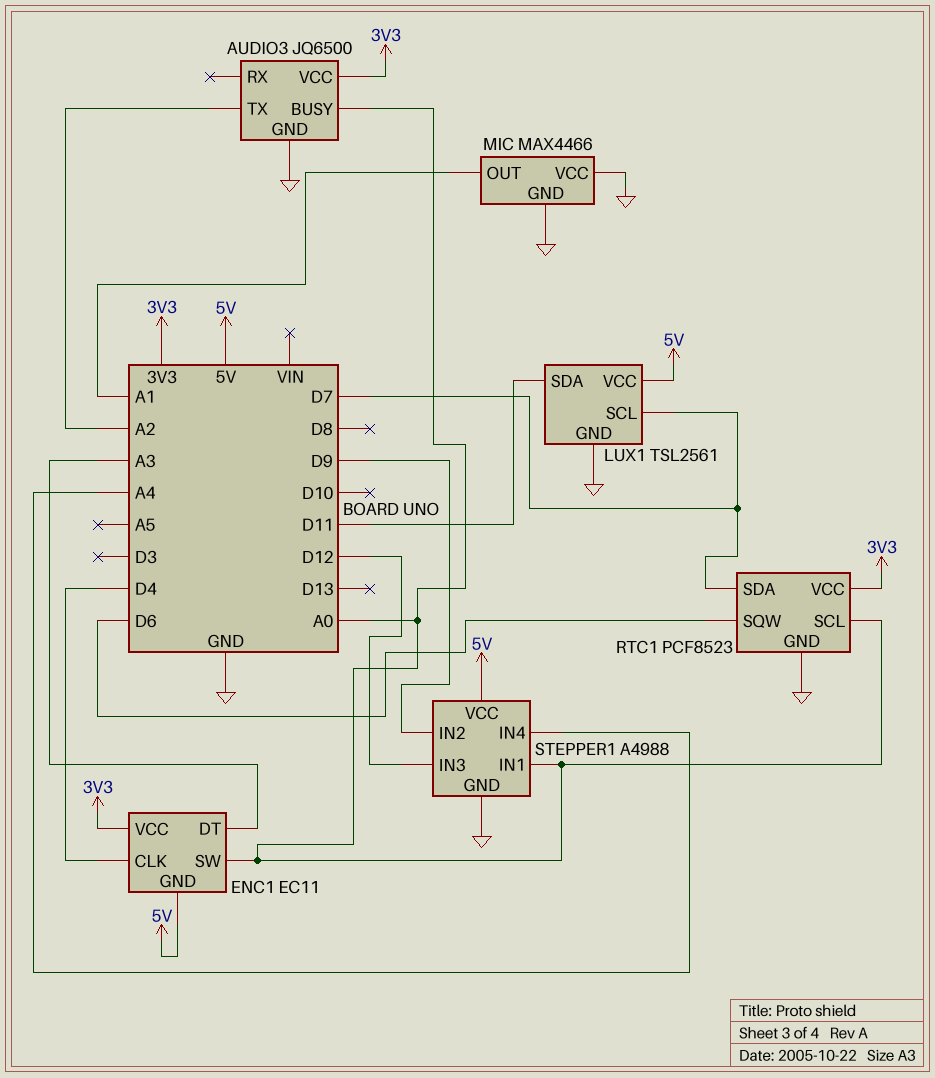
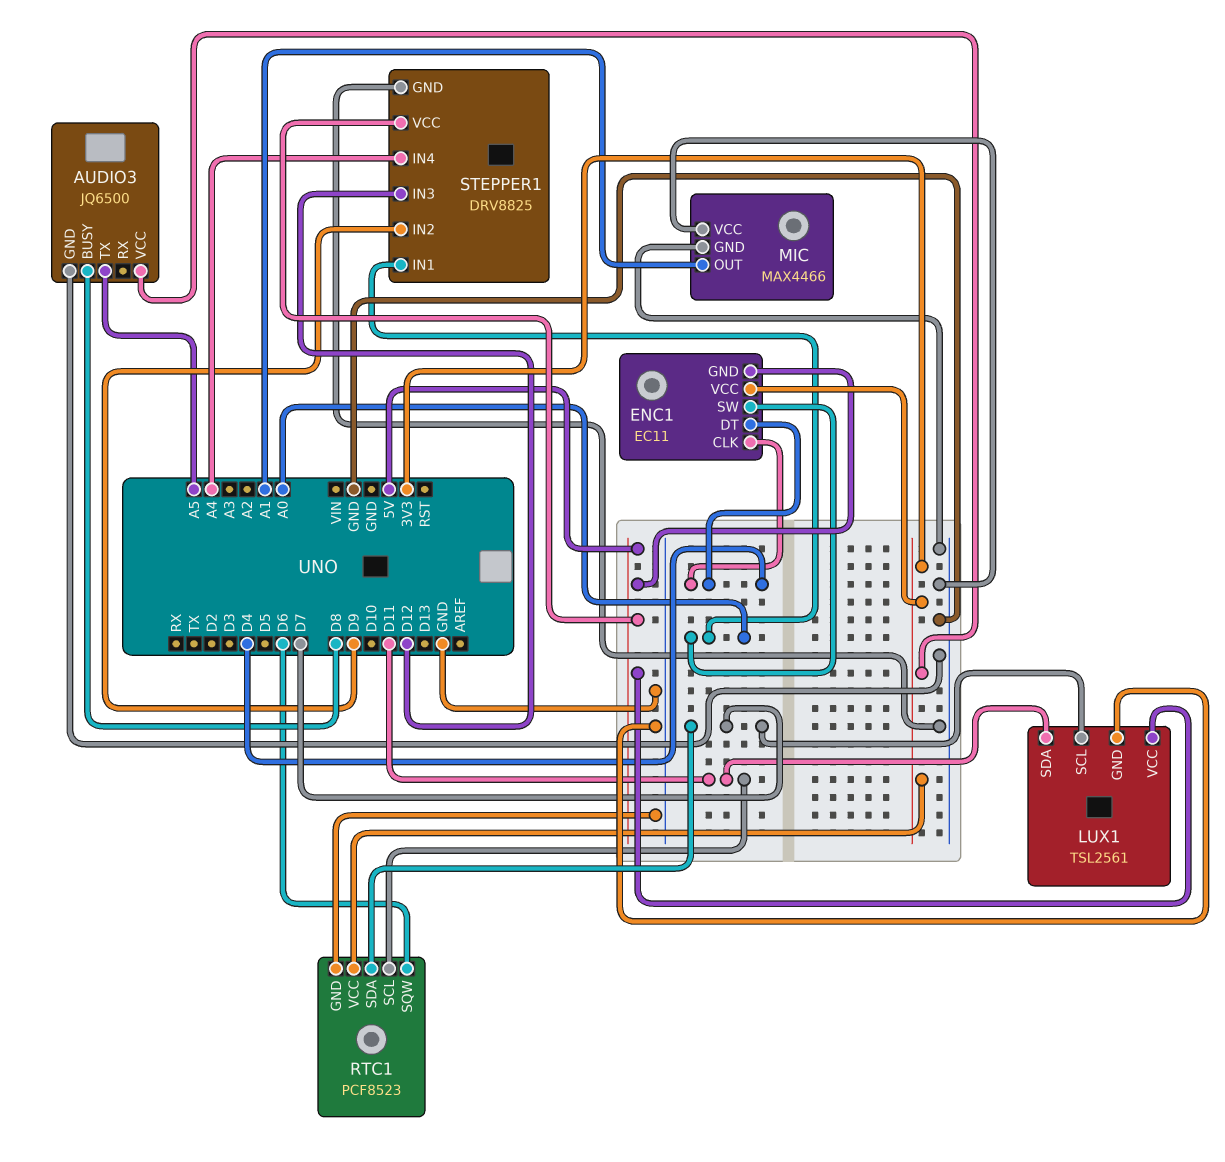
AUDIO3 pin BUSY: A0 -> D8
AUDIO3 pin TX: A2 -> A5
ENC1 pin DT: A3 -> D4
RTC1 pin SCL: A0 -> D11
STEPPER1: A4988 -> DRV8825

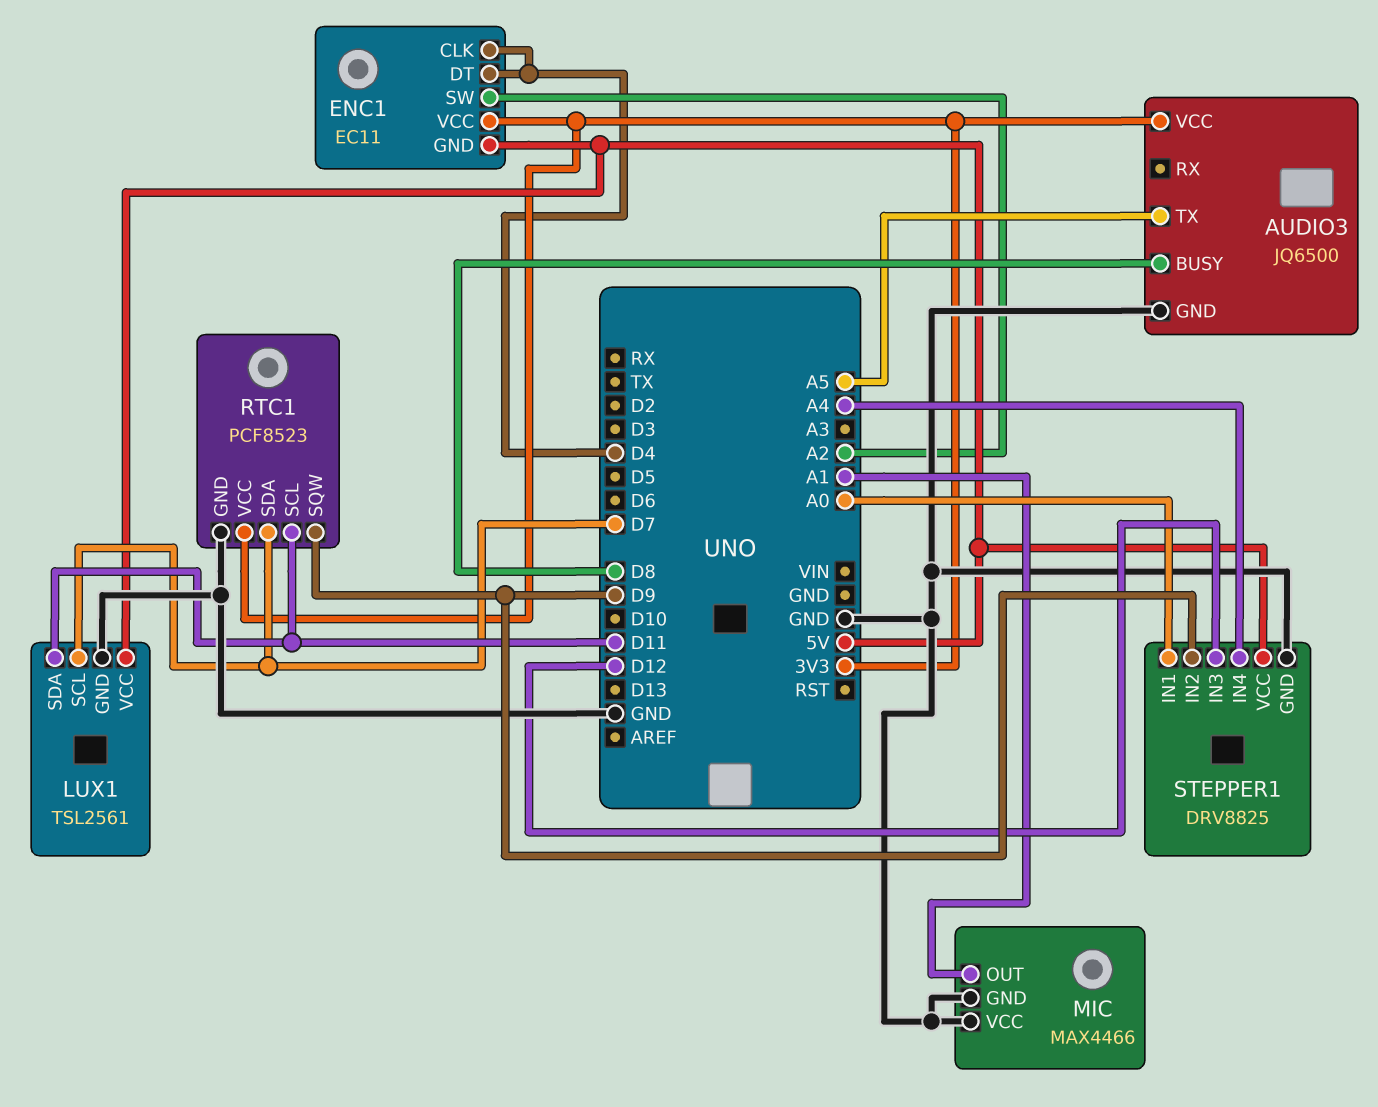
ENC1 pin SW: A0 -> A2
RTC1 pin SQW: D6 -> D9

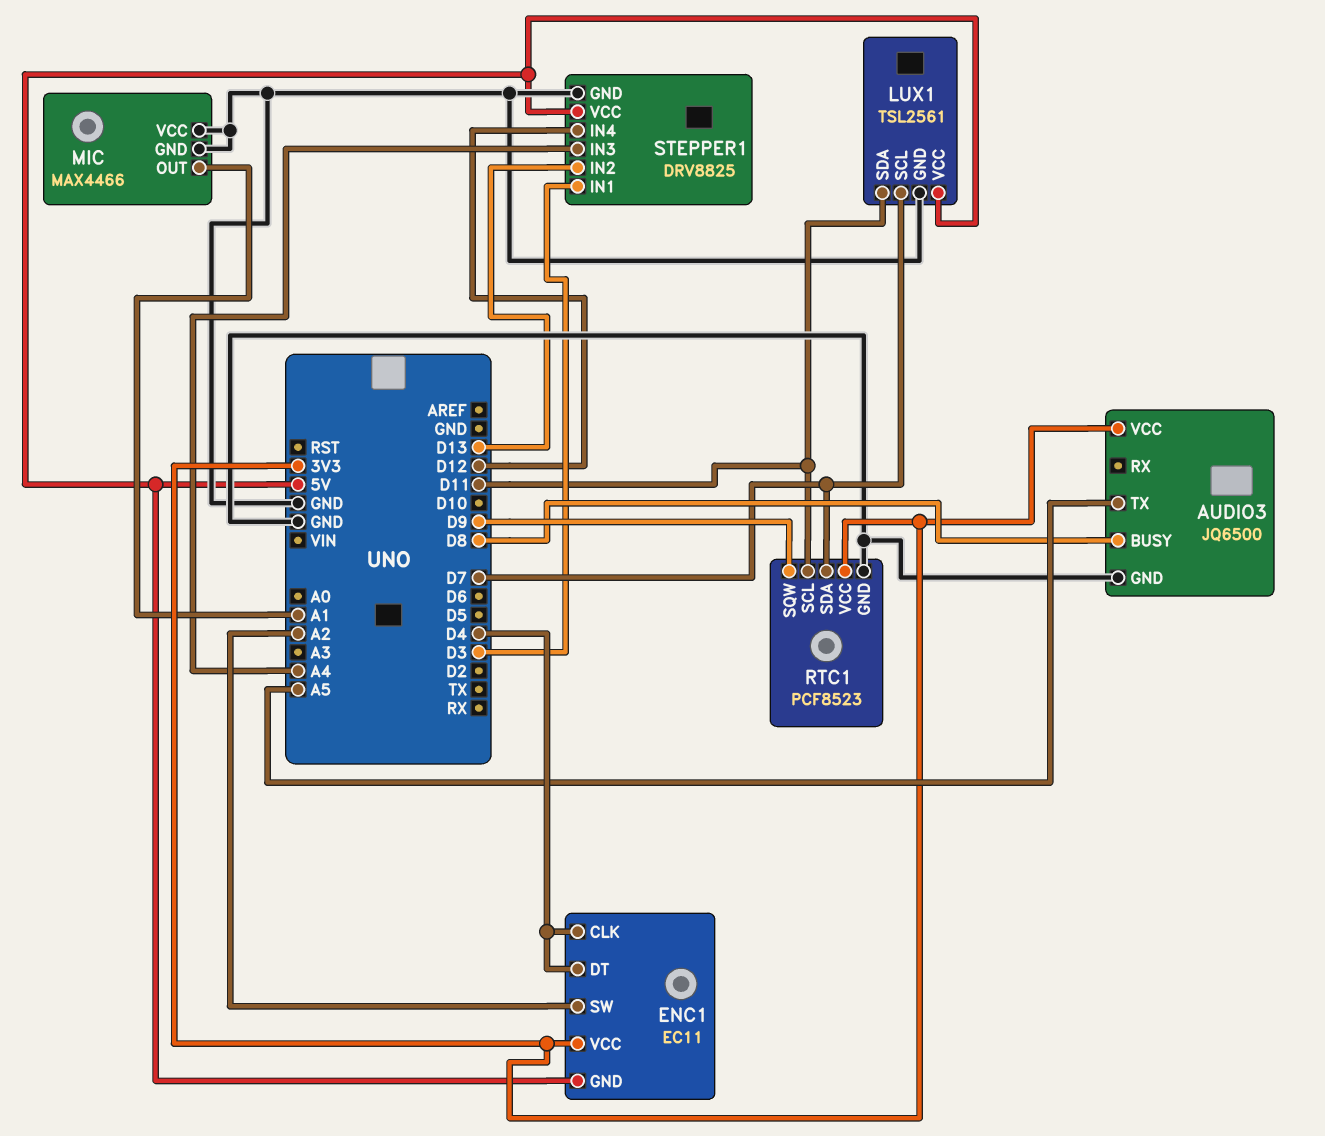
STEPPER1 pin IN1: A0 -> D3
STEPPER1 pin IN2: D9 -> D13
STEPPER1 pin IN3: D12 -> A4
STEPPER1 pin IN4: A4 -> D12

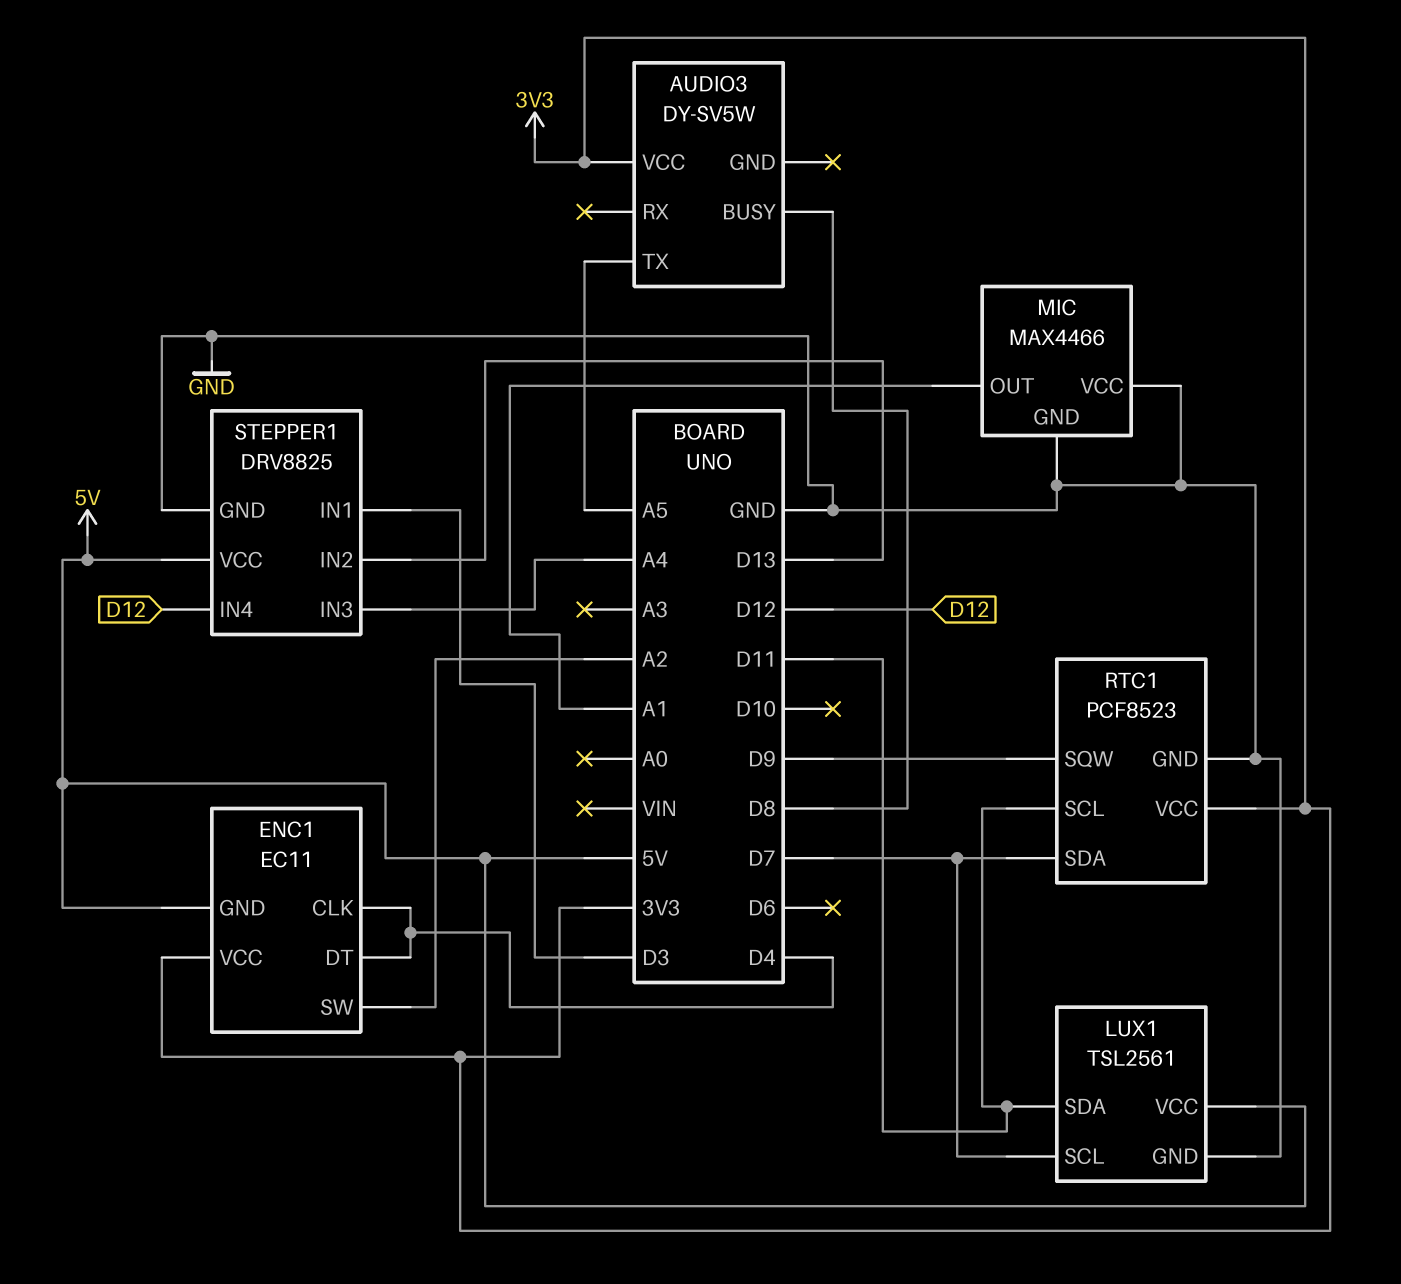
AUDIO3: JQ6500 -> DY-SV5W
AUDIO3 pin GND: GND -> none

